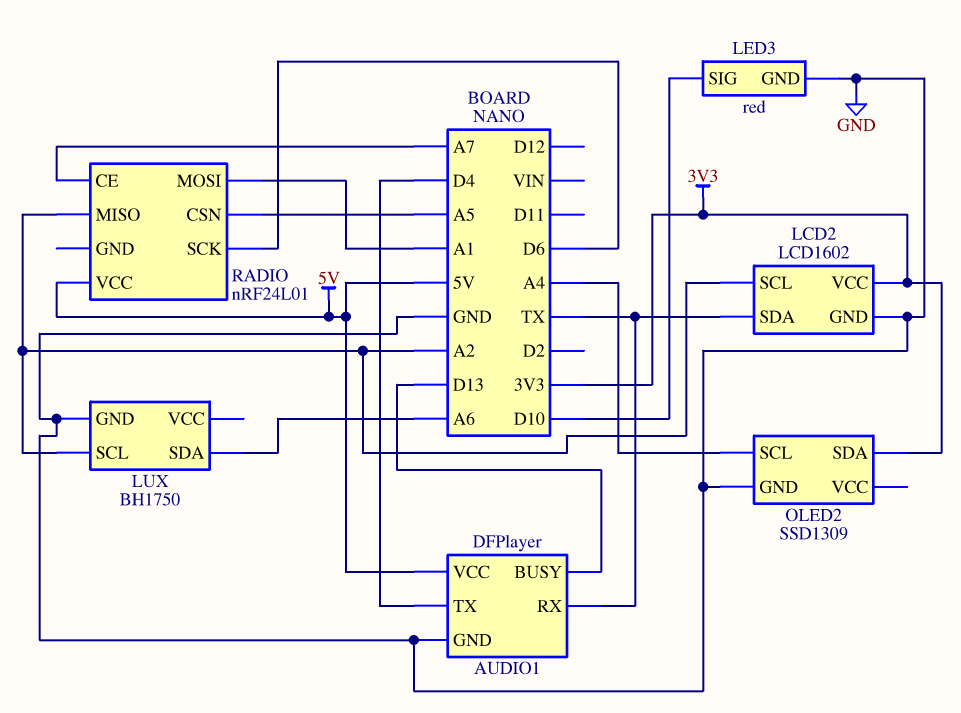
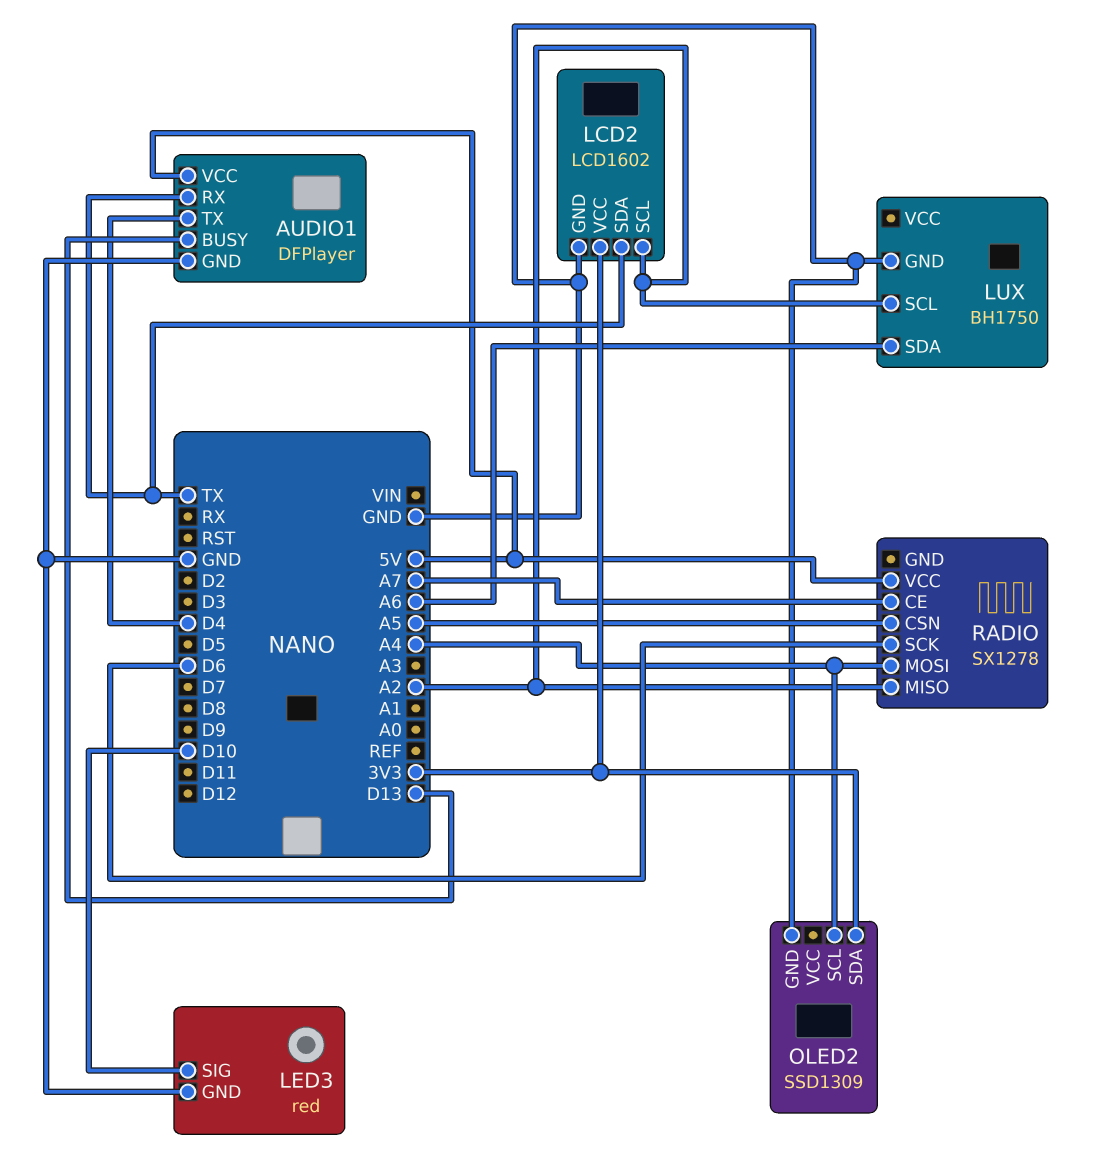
RADIO: nRF24L01 -> SX1278
RADIO pin MOSI: A1 -> A4

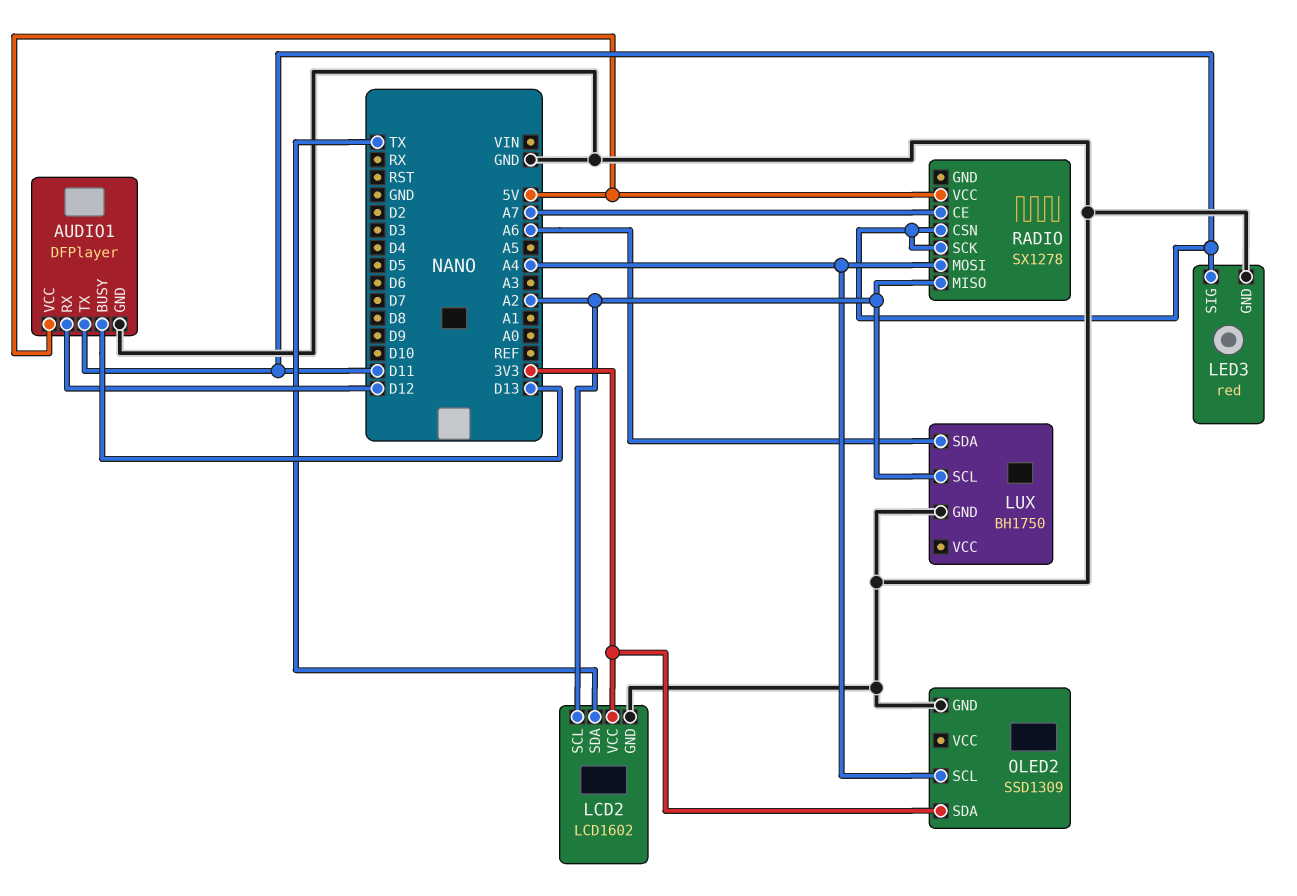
AUDIO1 pin RX: TX -> D12
AUDIO1 pin TX: D4 -> D11
LED3 pin SIG: D10 -> D11
RADIO pin CSN: A5 -> D11
RADIO pin SCK: D6 -> D11

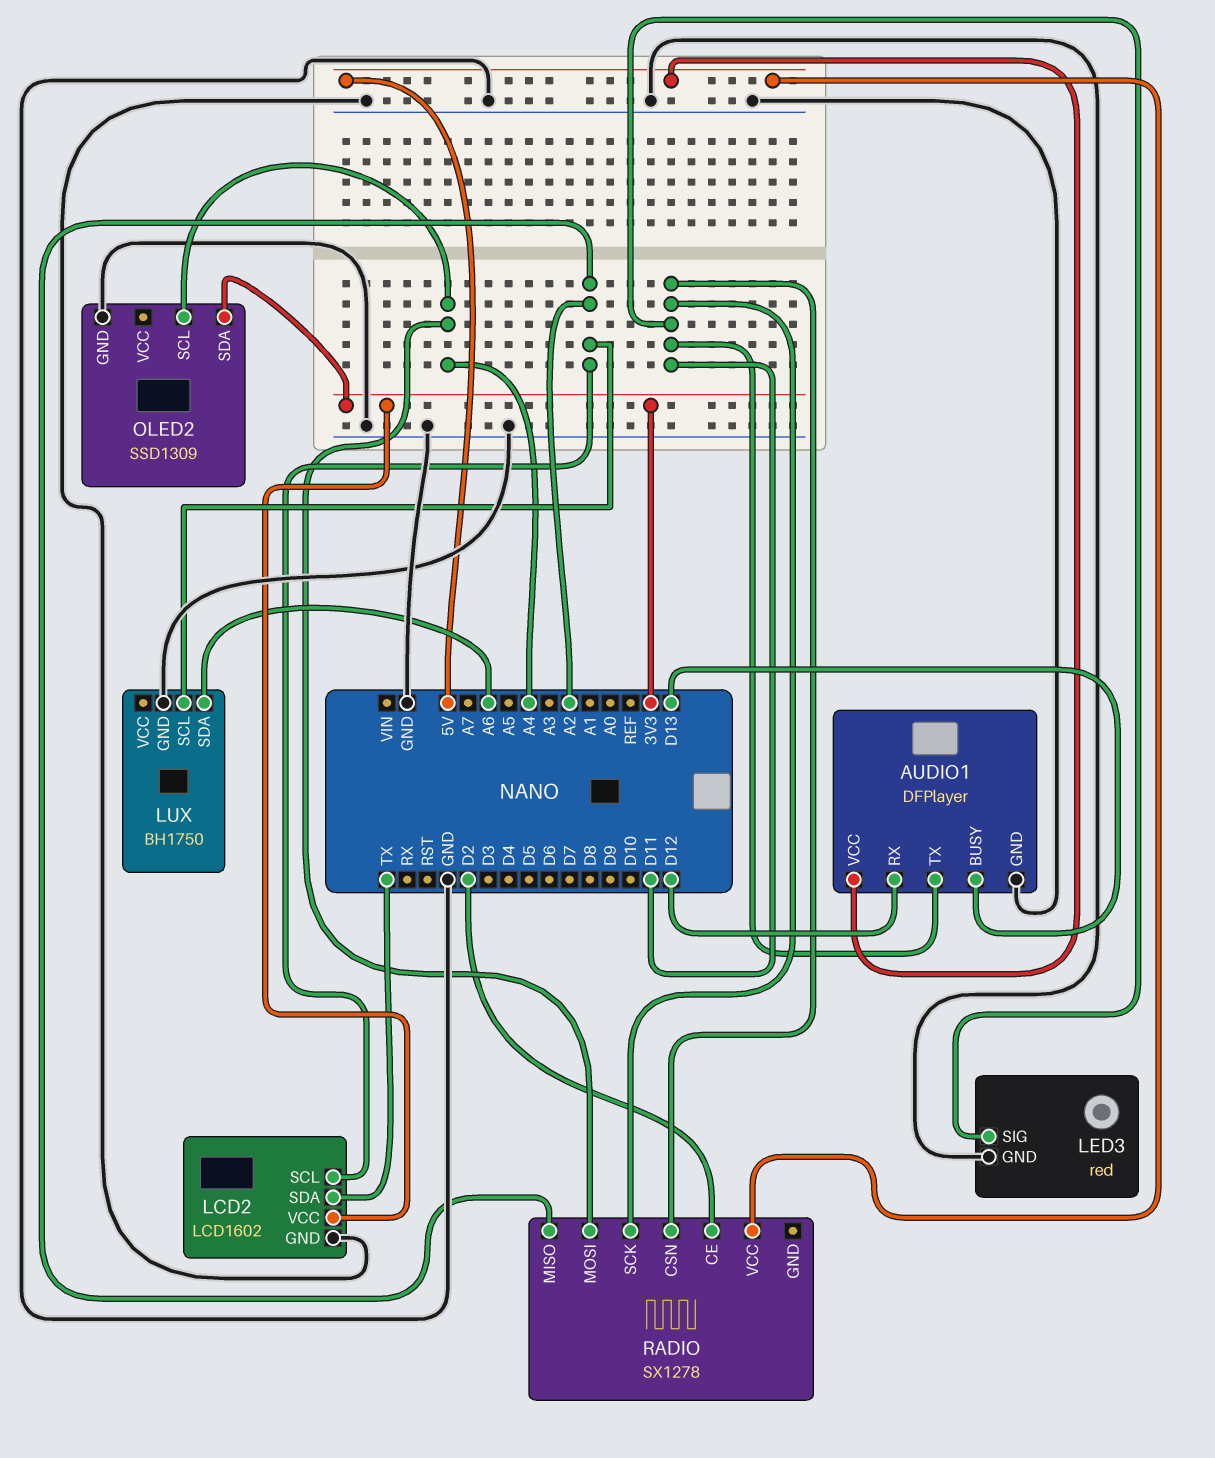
RADIO pin CE: A7 -> D2

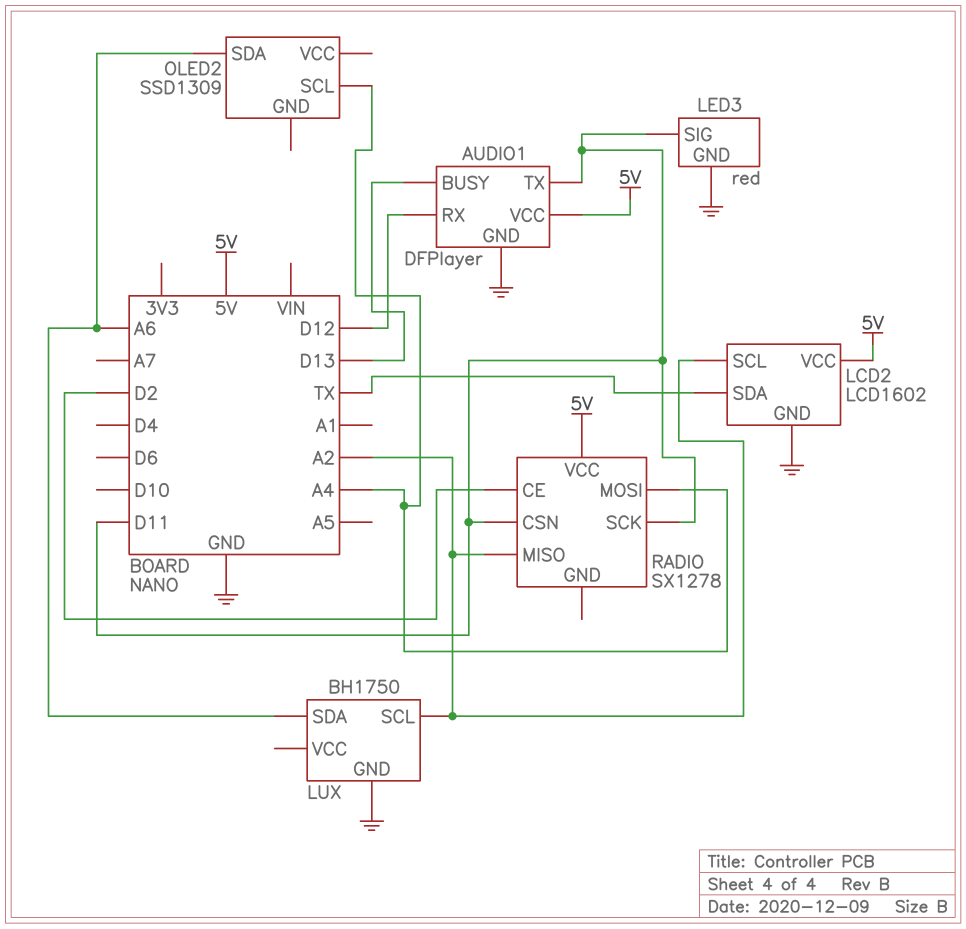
LCD2 pin VCC: 3V3 -> 5V
OLED2 pin GND: GND -> none
OLED2 pin SDA: 3V3 -> A6

